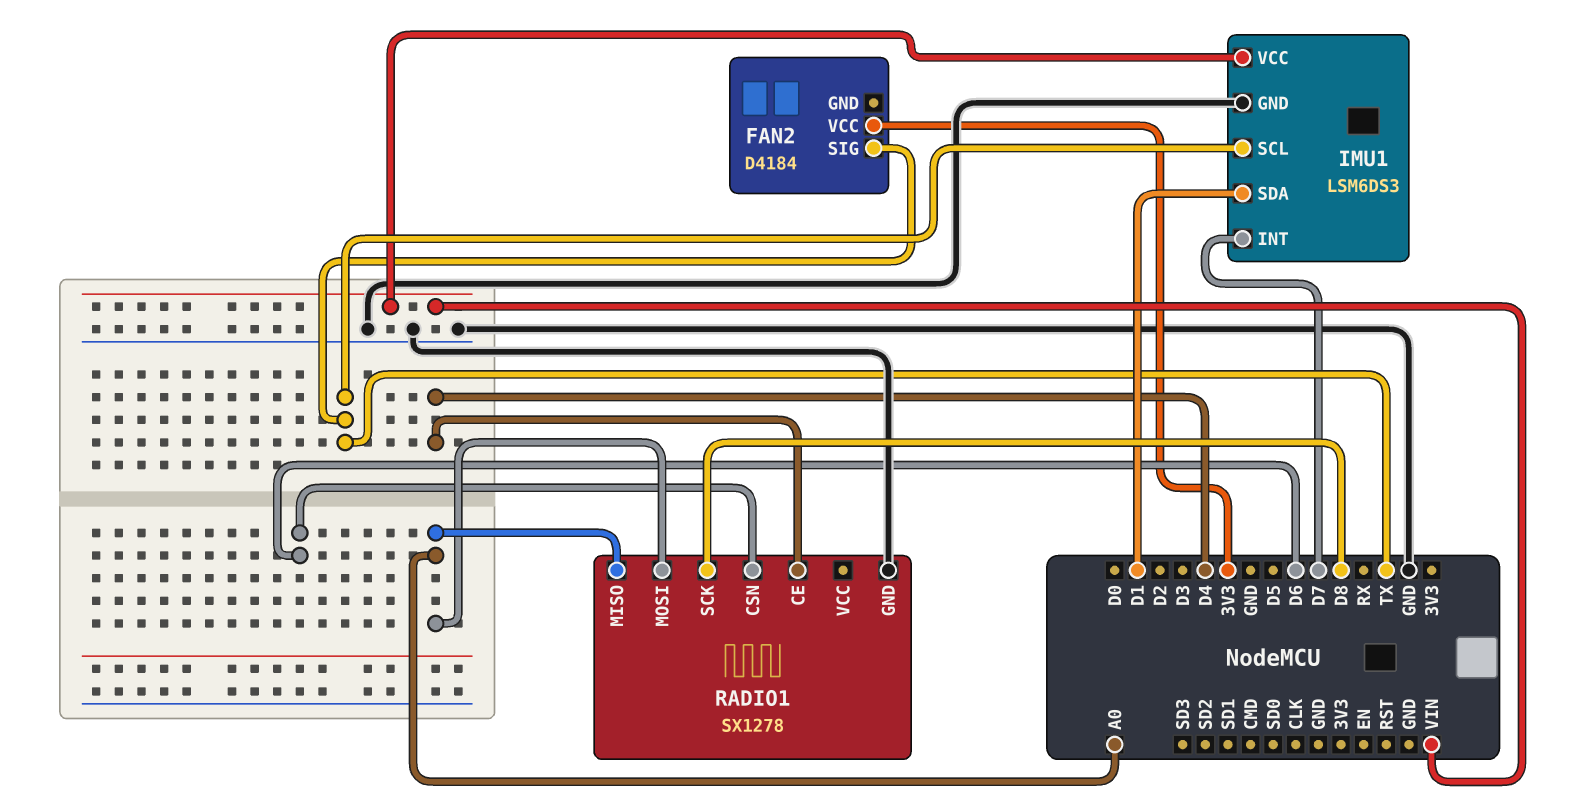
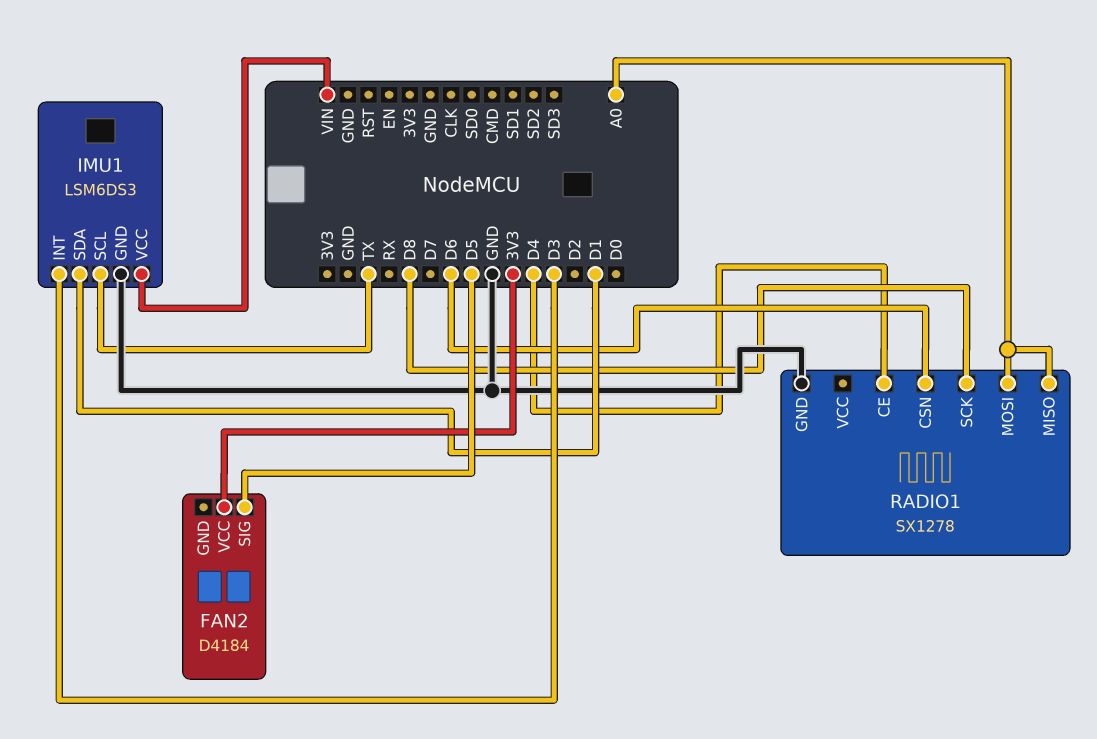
FAN2 pin SIG: TX -> D5
IMU1 pin INT: D7 -> D3

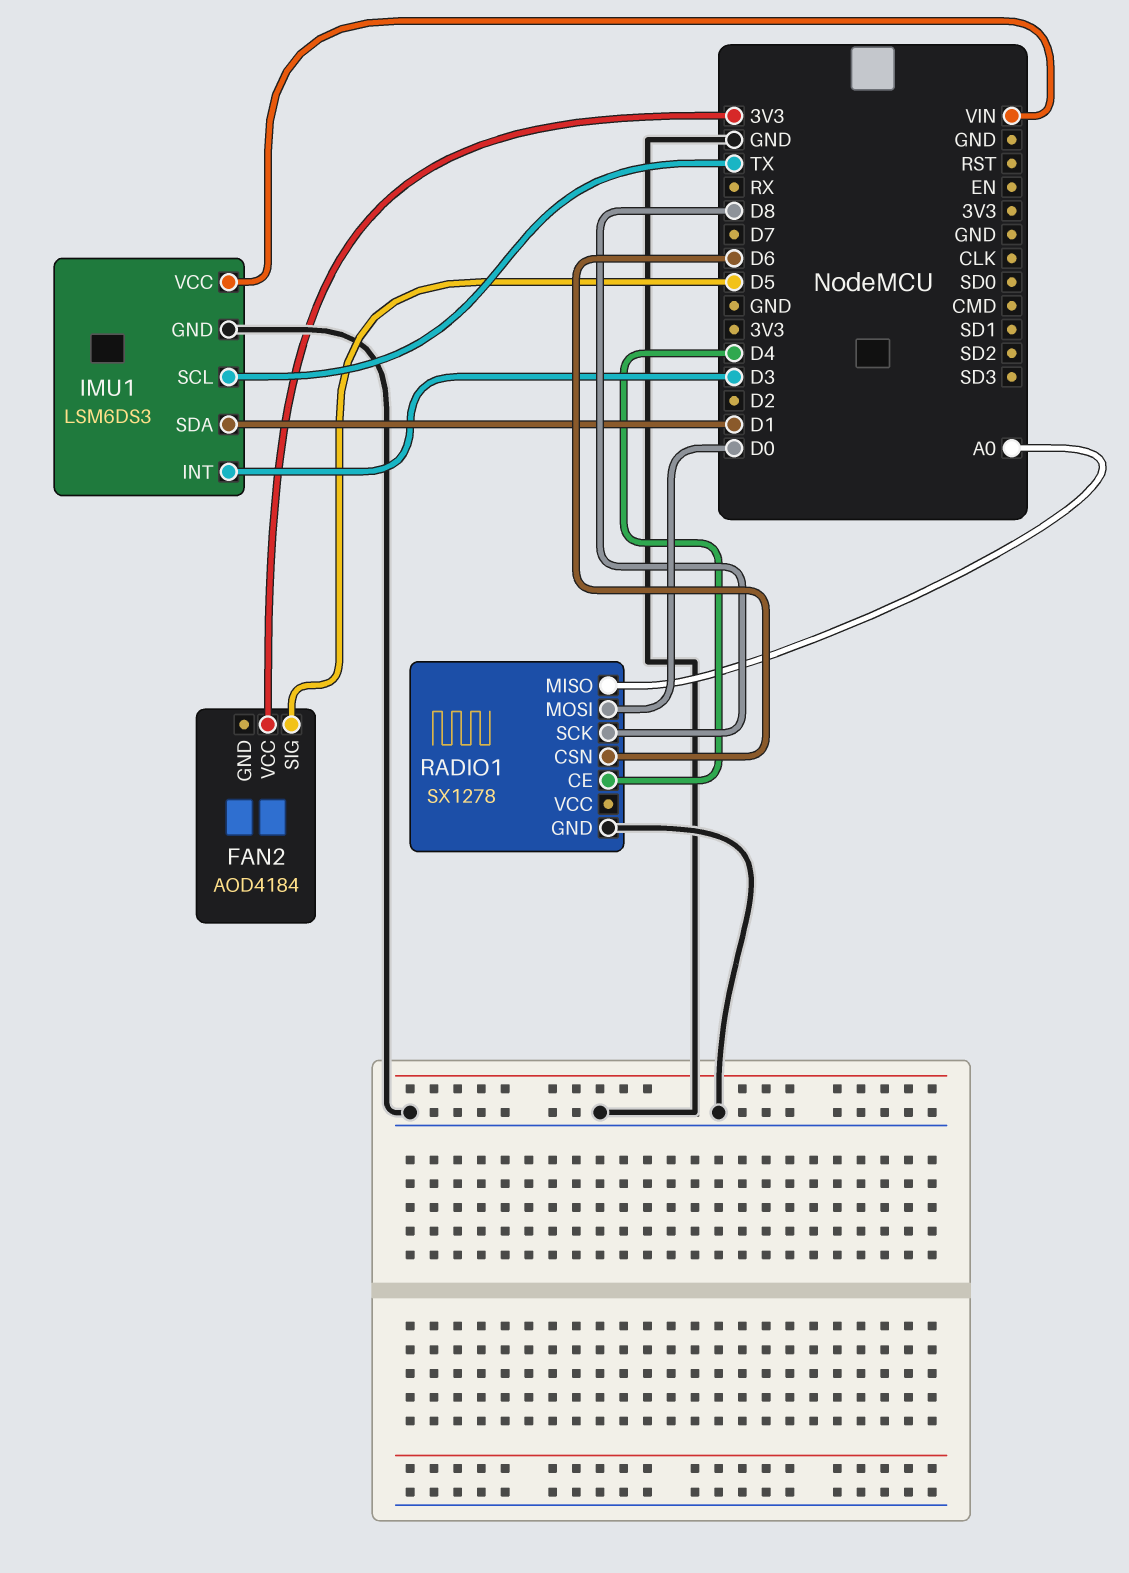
FAN2: D4184 -> AOD4184
RADIO1 pin MOSI: A0 -> D0

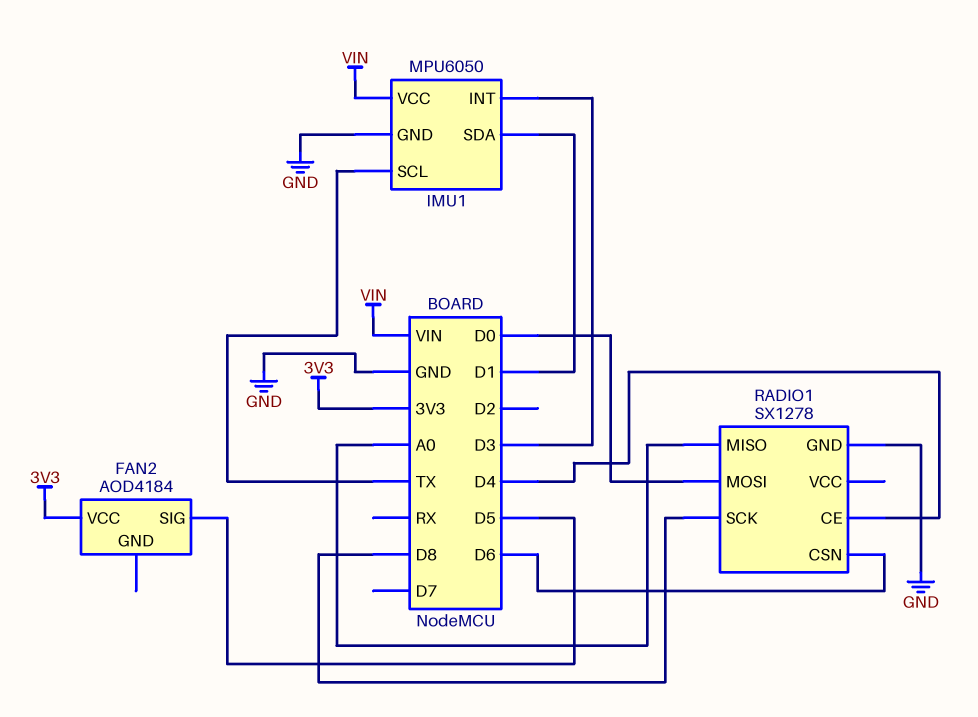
IMU1: LSM6DS3 -> MPU6050

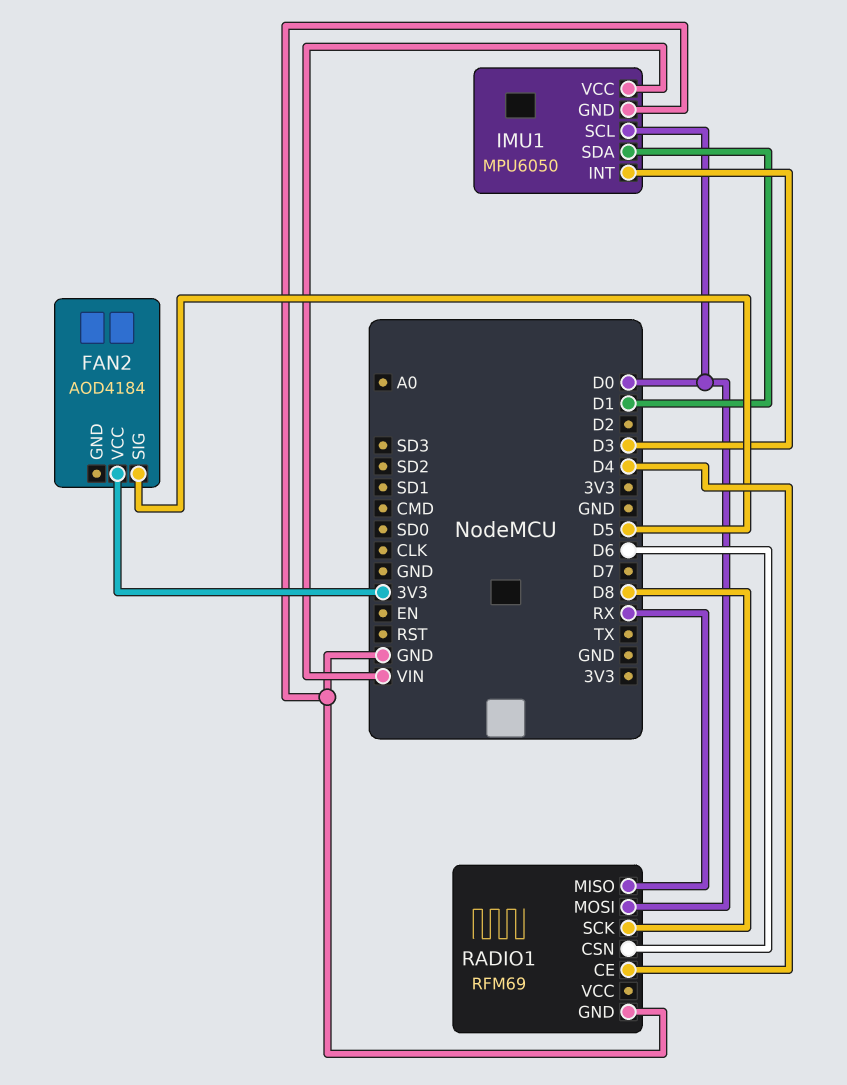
IMU1 pin SCL: TX -> D0
RADIO1: SX1278 -> RFM69
RADIO1 pin MISO: A0 -> RX

